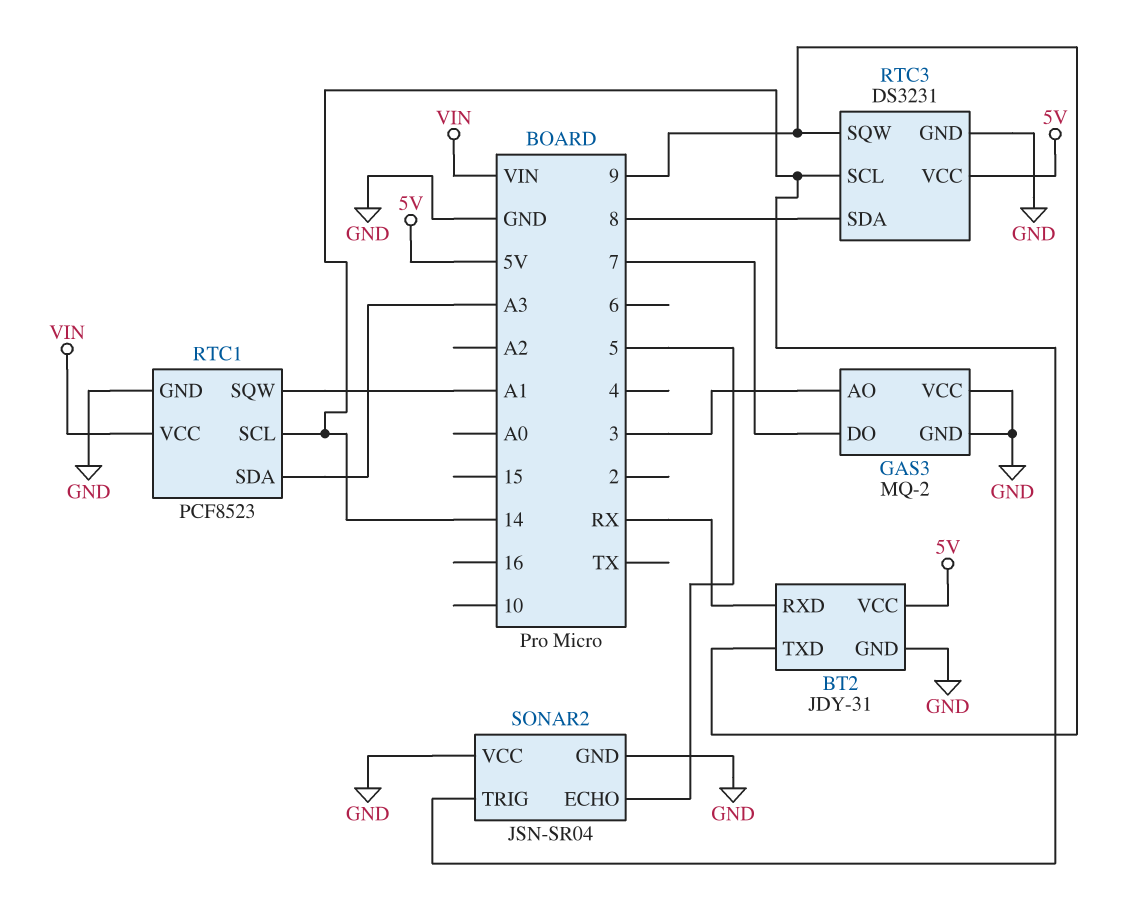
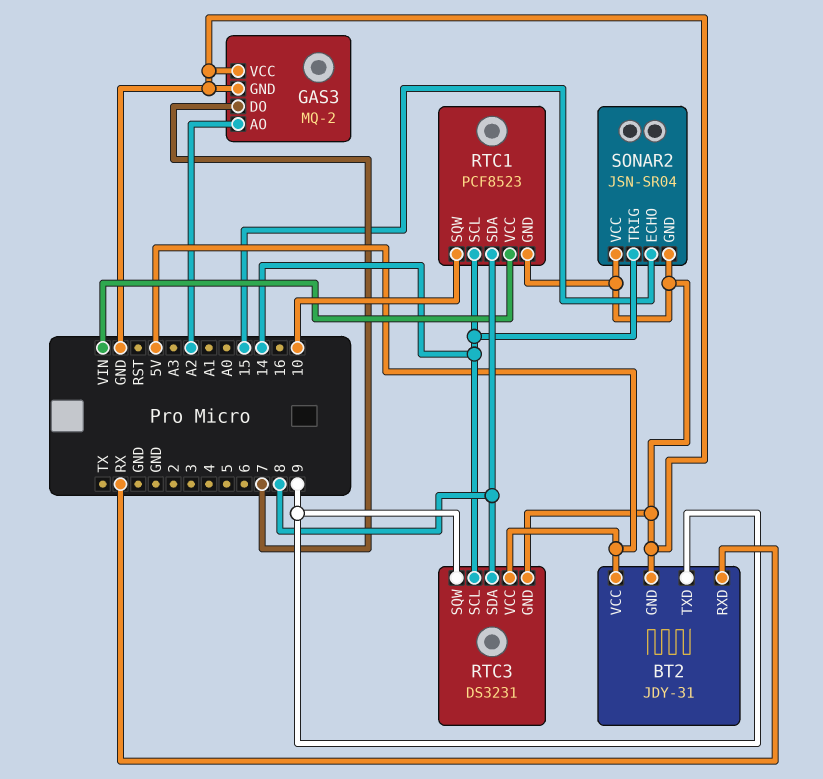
GAS3 pin AO: 3 -> A2
RTC1 pin SDA: A3 -> 8
RTC1 pin SQW: A1 -> 10
SONAR2 pin ECHO: 5 -> 15

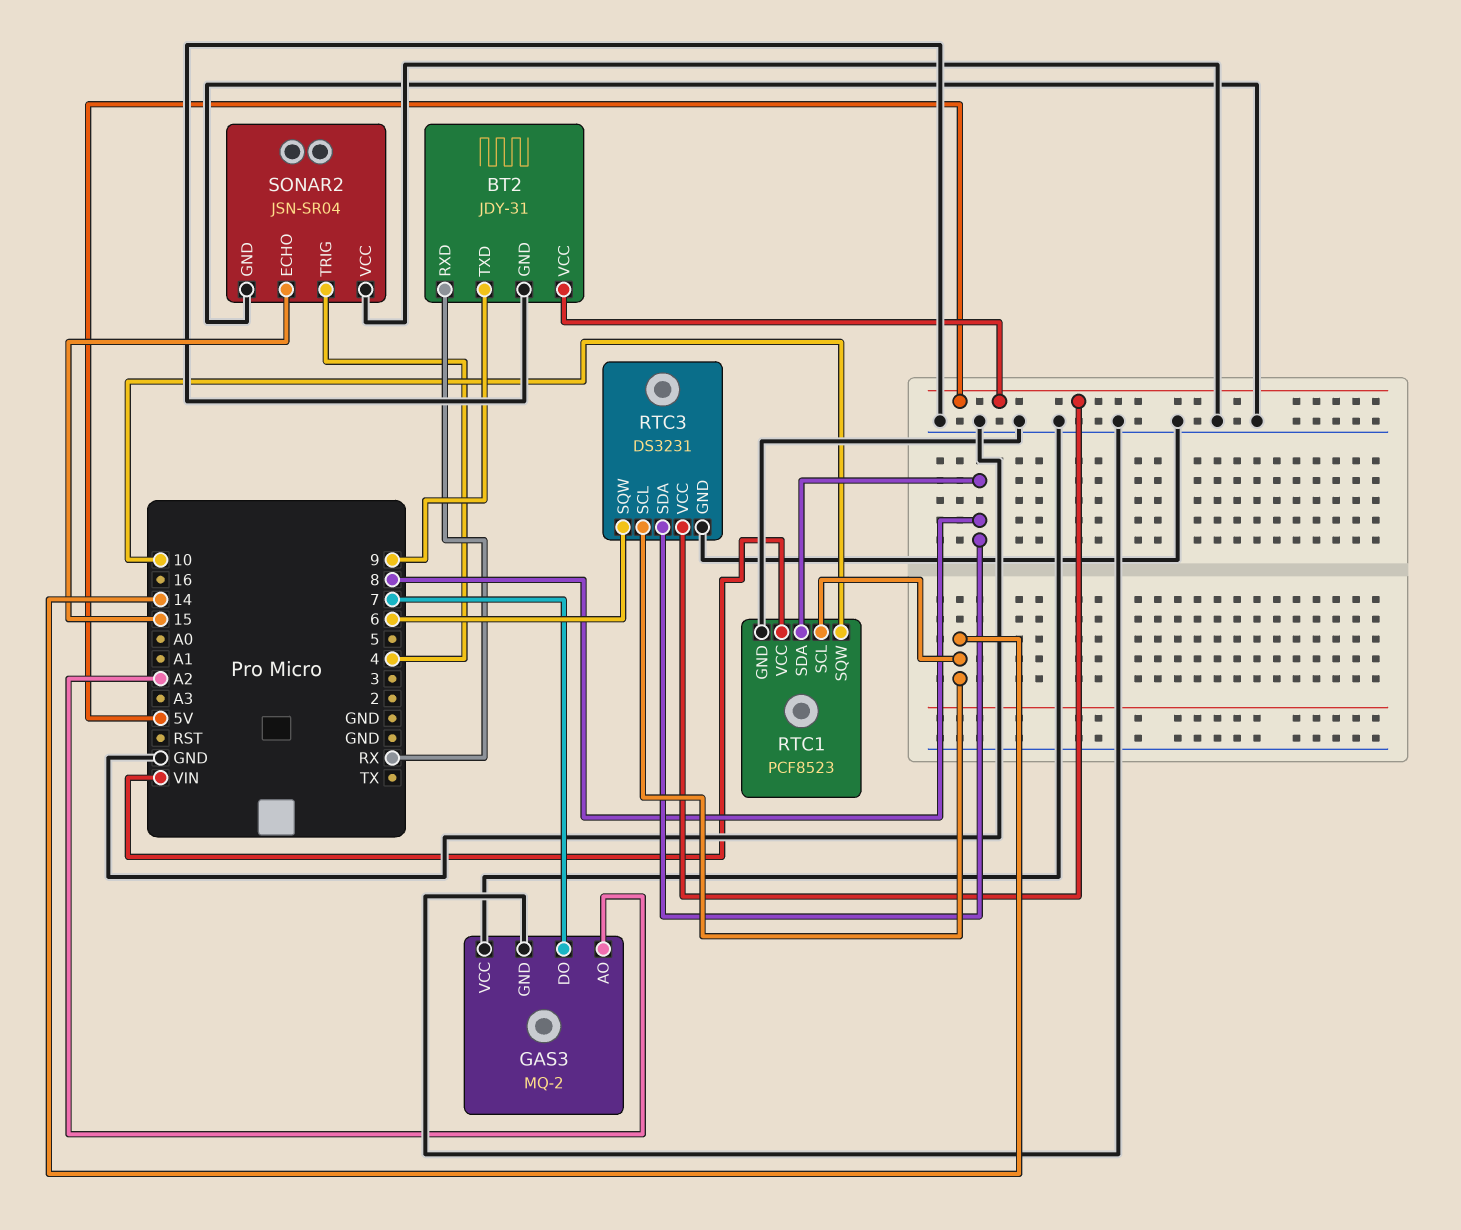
RTC3 pin SQW: 9 -> 6
SONAR2 pin TRIG: 14 -> 4

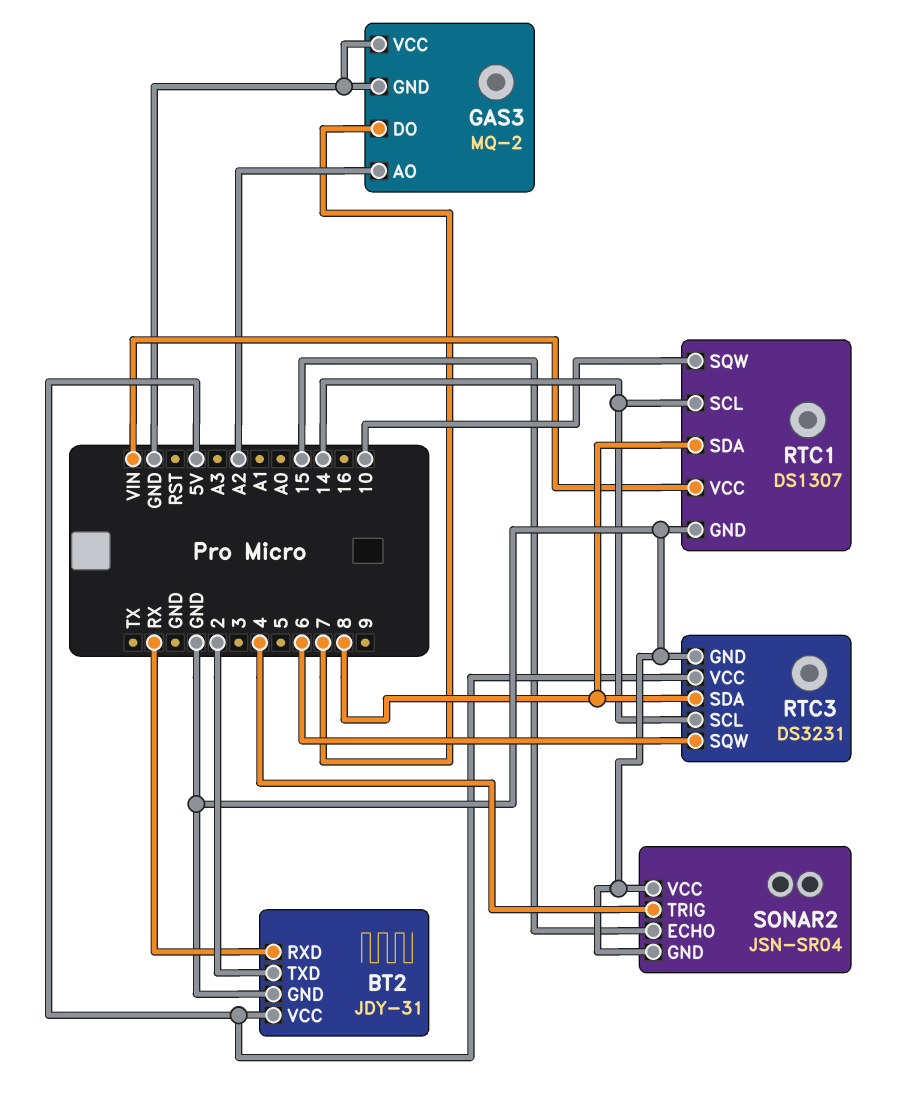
BT2 pin TXD: 9 -> 2
RTC1: PCF8523 -> DS1307

